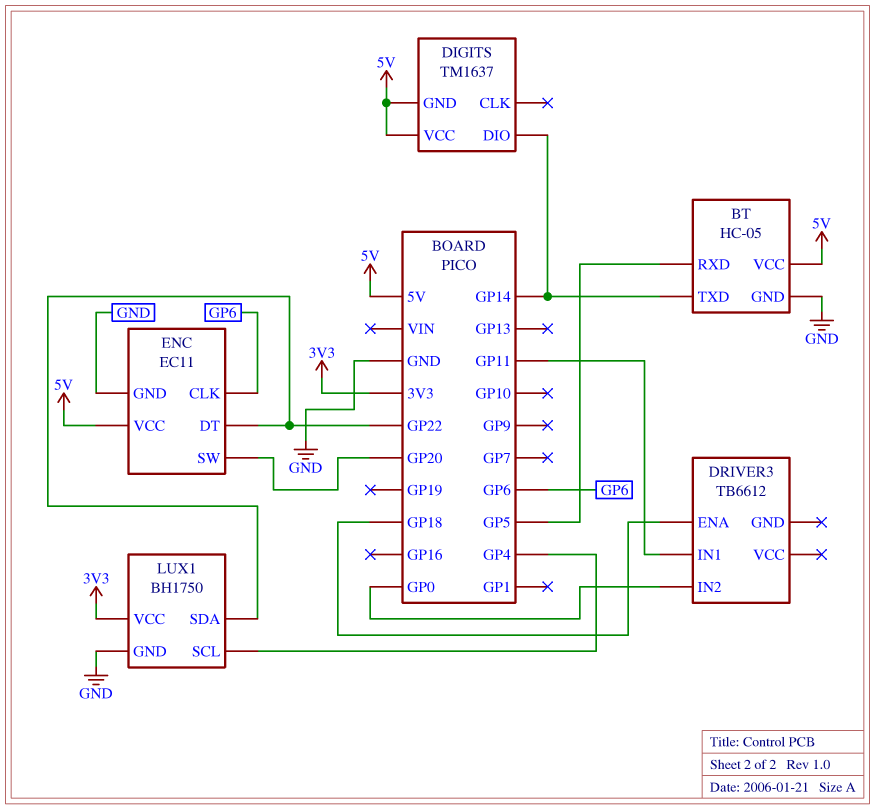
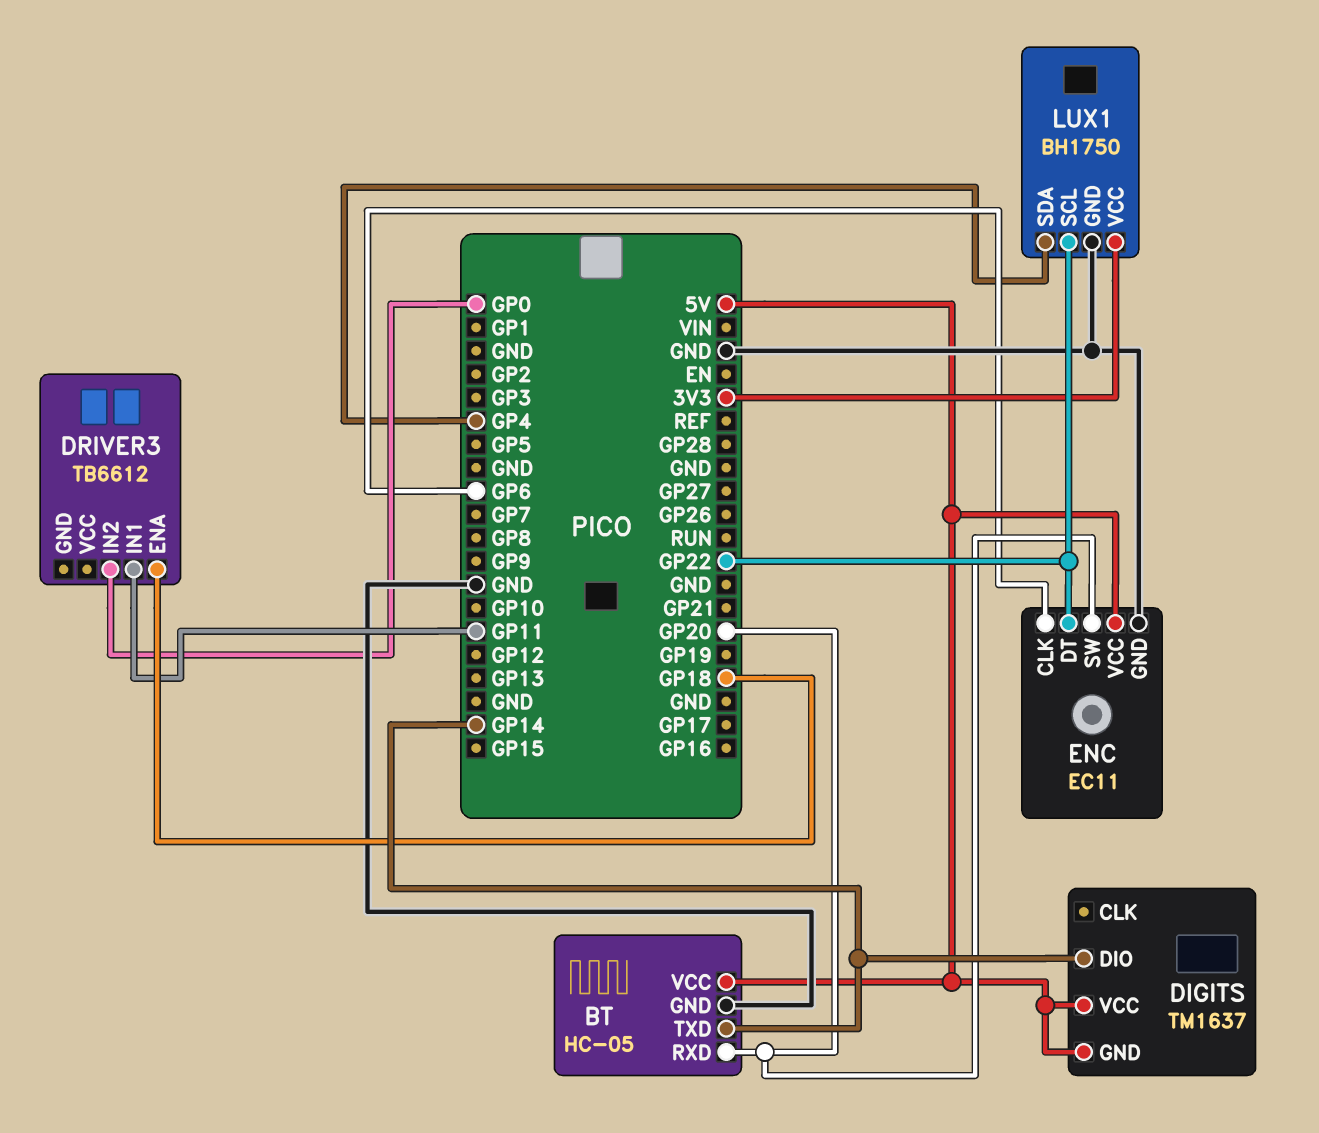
BT pin RXD: GP5 -> GP20
LUX1 pin SCL: GP4 -> GP22
LUX1 pin SDA: GP22 -> GP4

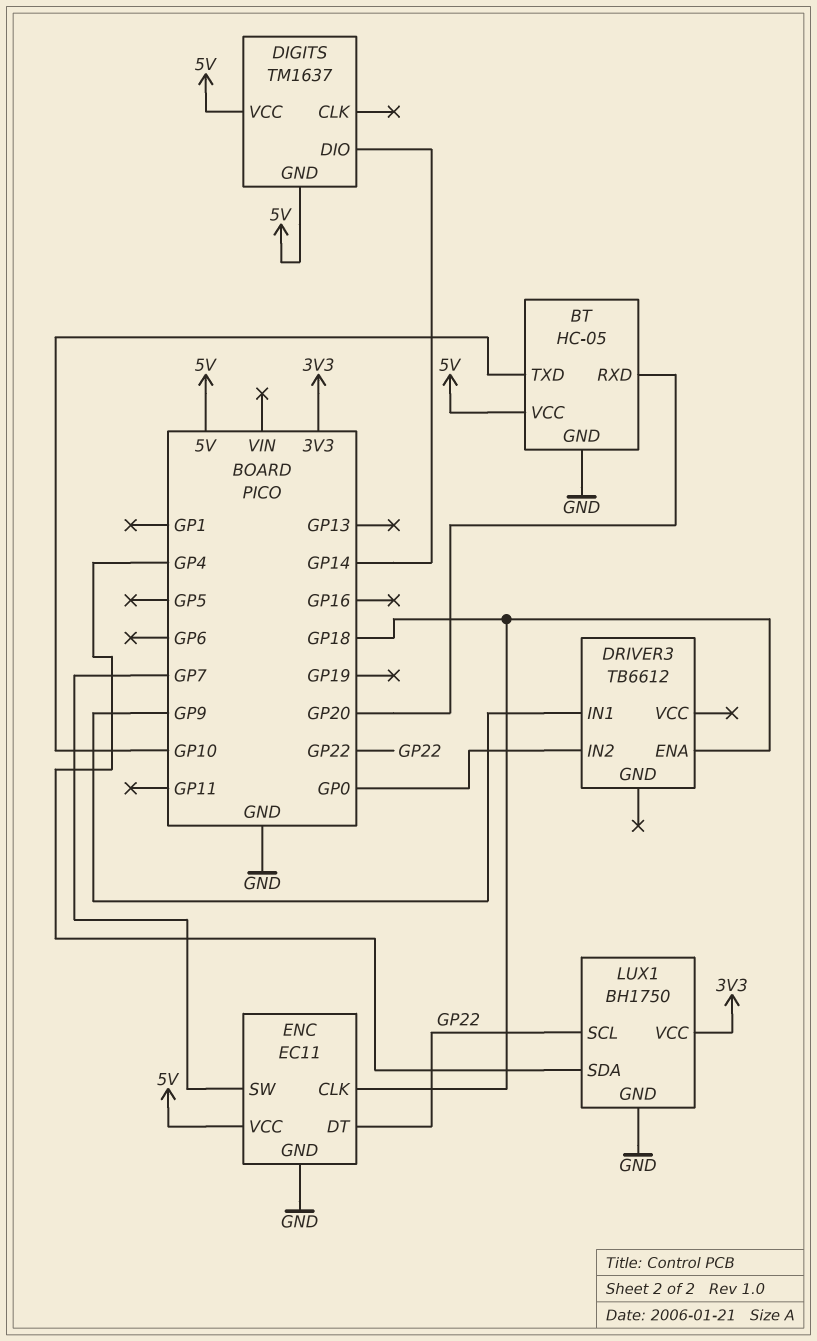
BT pin TXD: GP14 -> GP10
DRIVER3 pin IN1: GP11 -> GP9
ENC pin CLK: GP6 -> GP18
ENC pin SW: GP20 -> GP7

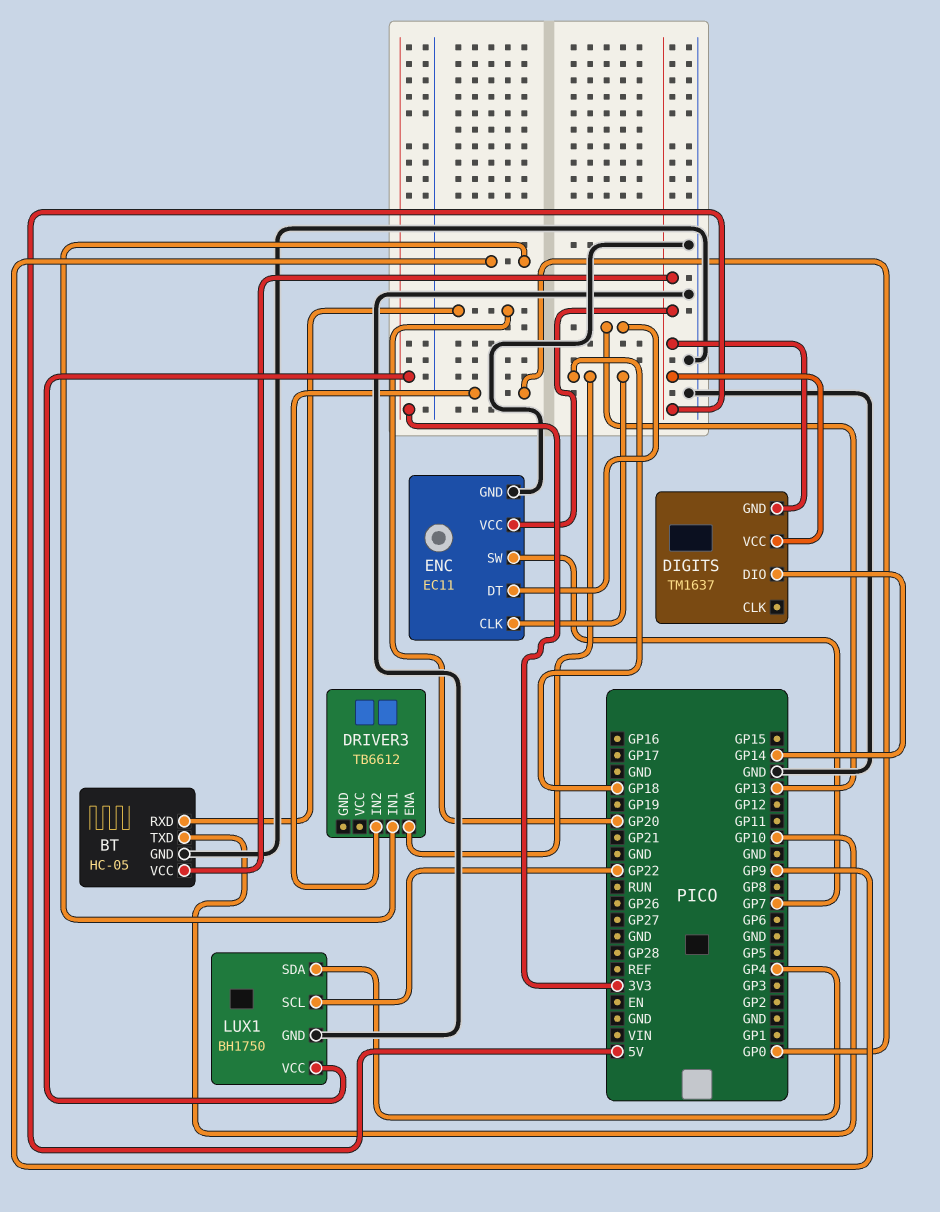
ENC pin DT: GP22 -> GP13

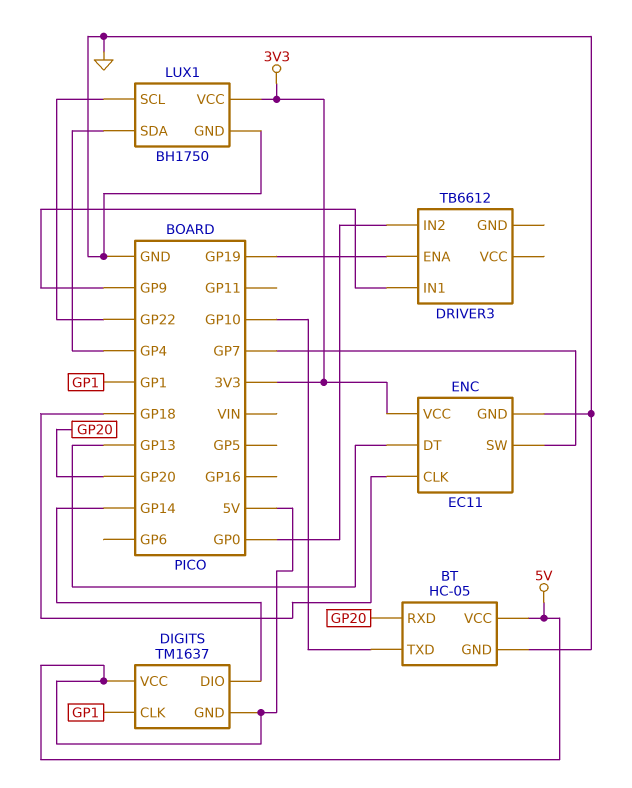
DIGITS pin CLK: none -> GP1
DRIVER3 pin ENA: GP18 -> GP19
ENC pin VCC: 5V -> 3V3

